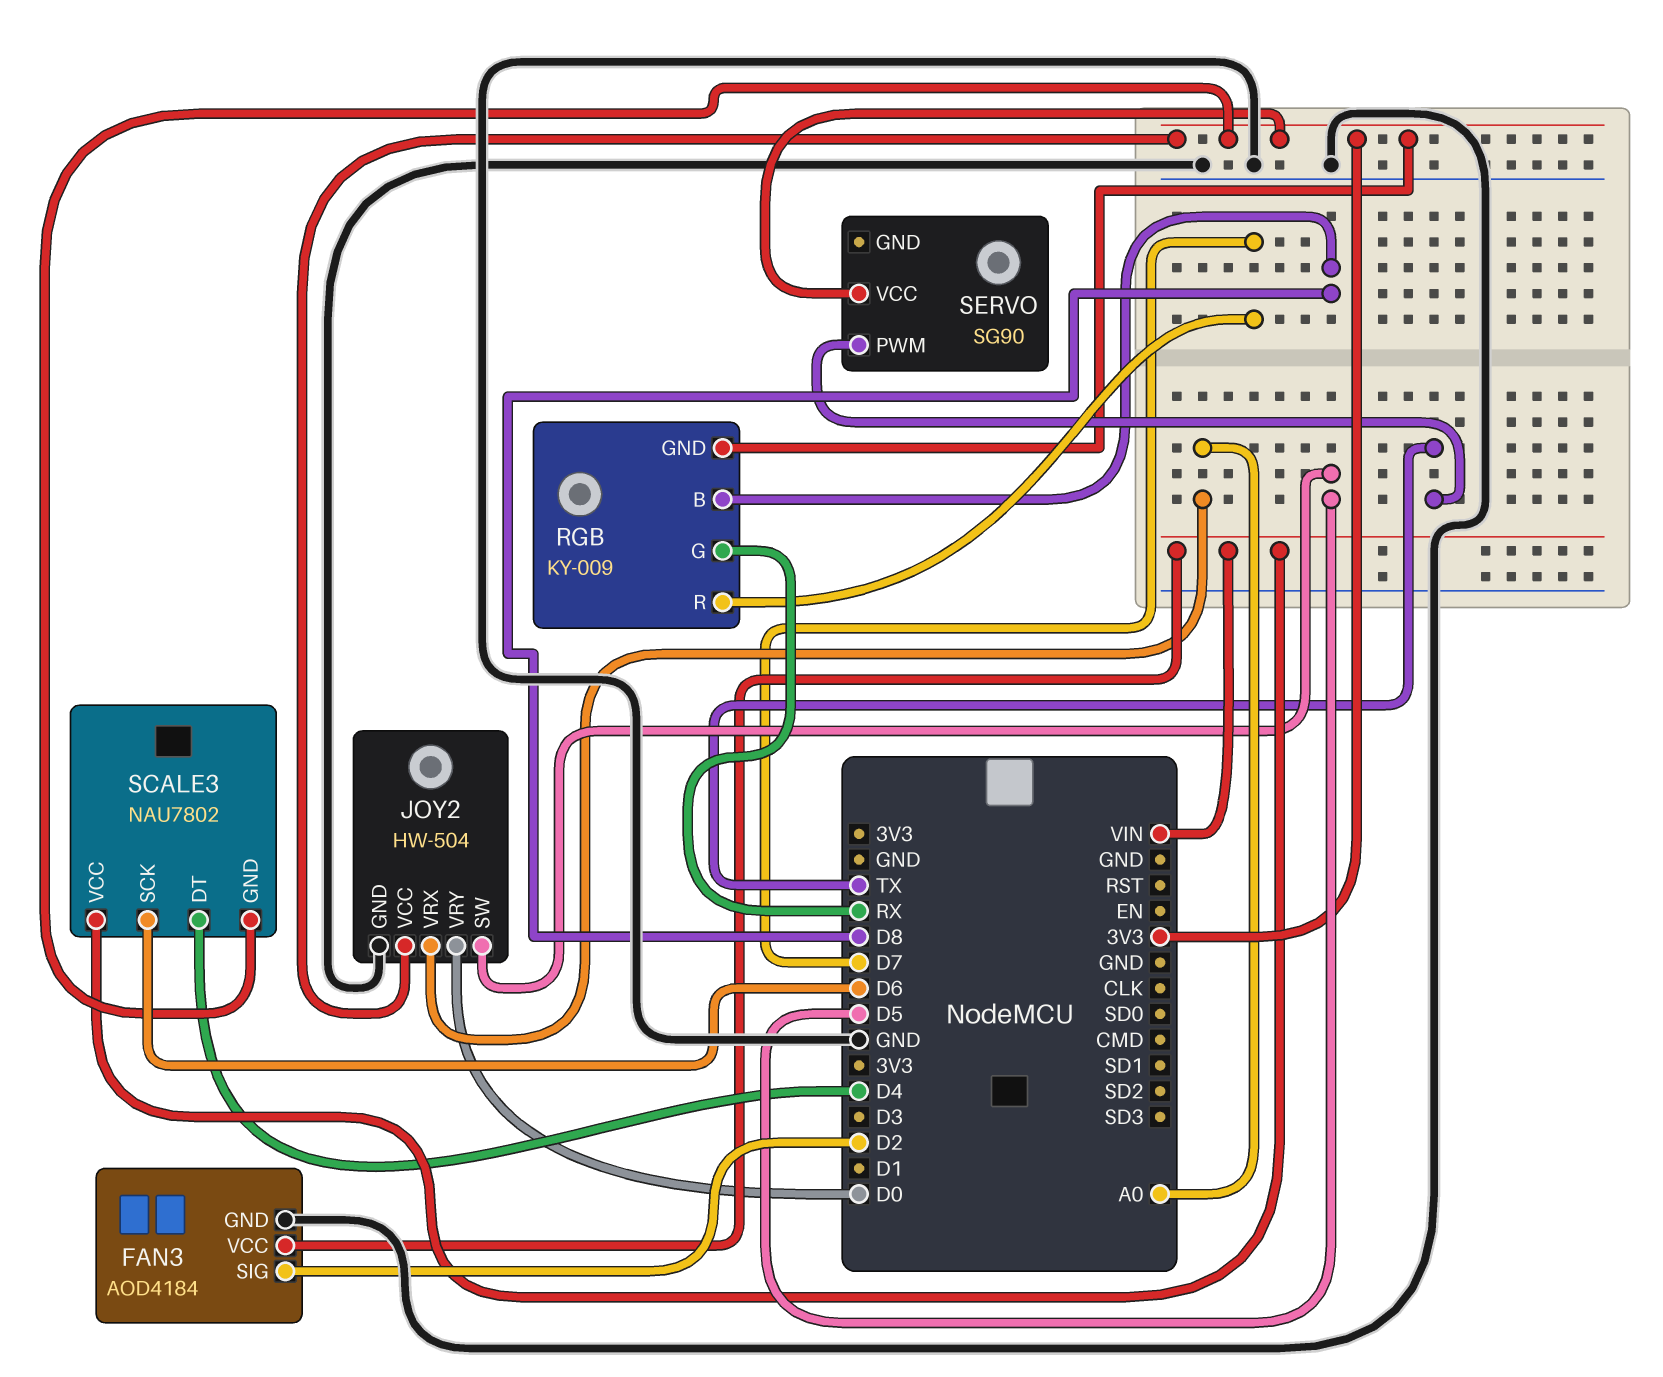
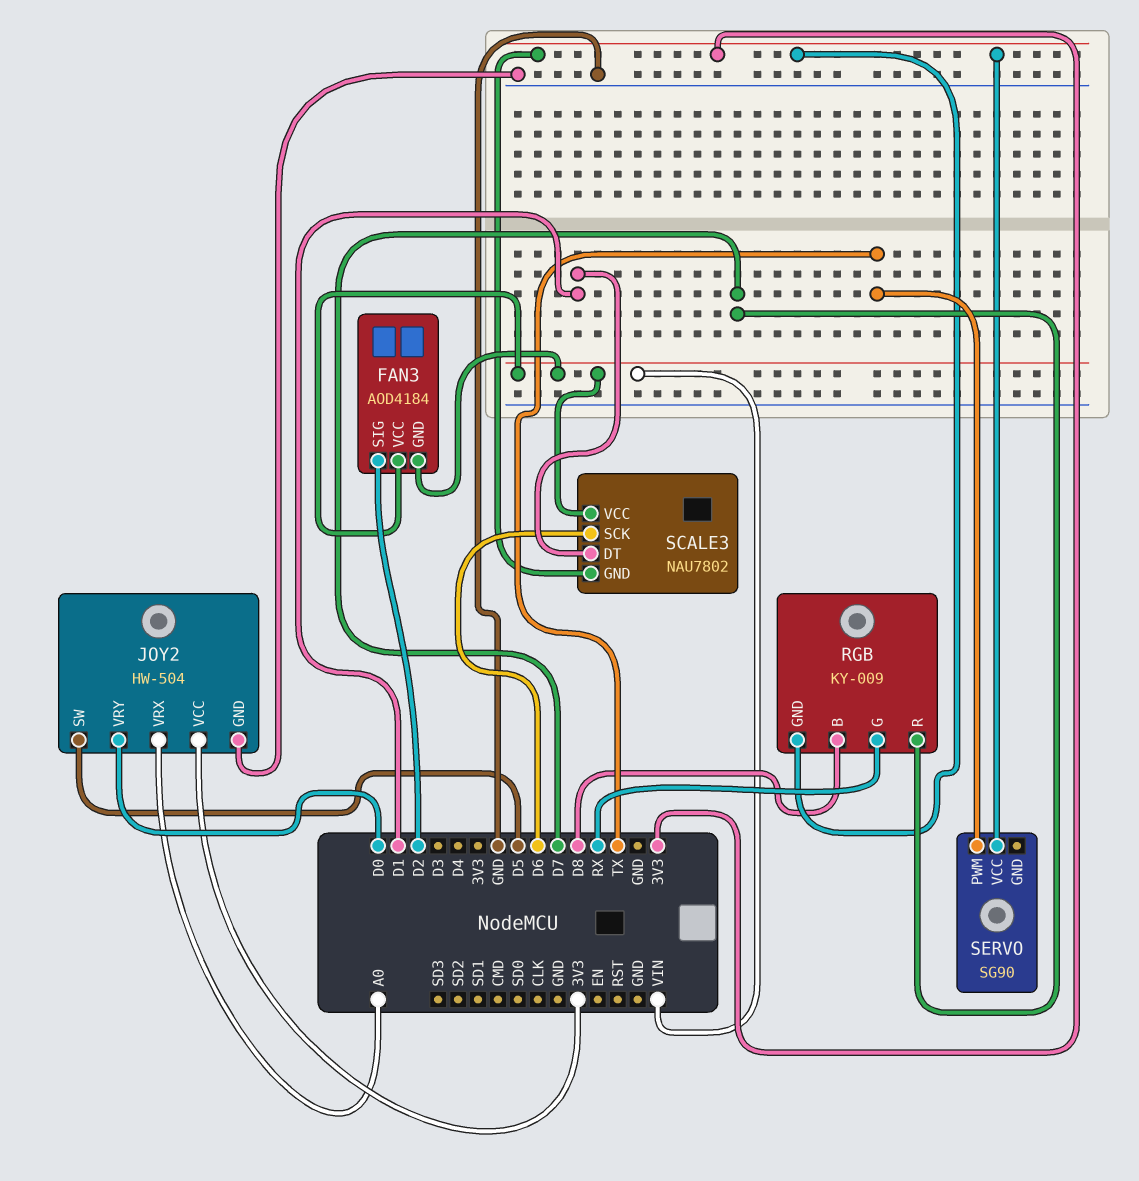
FAN3 pin GND: GND -> VIN
SCALE3 pin DT: D4 -> D1

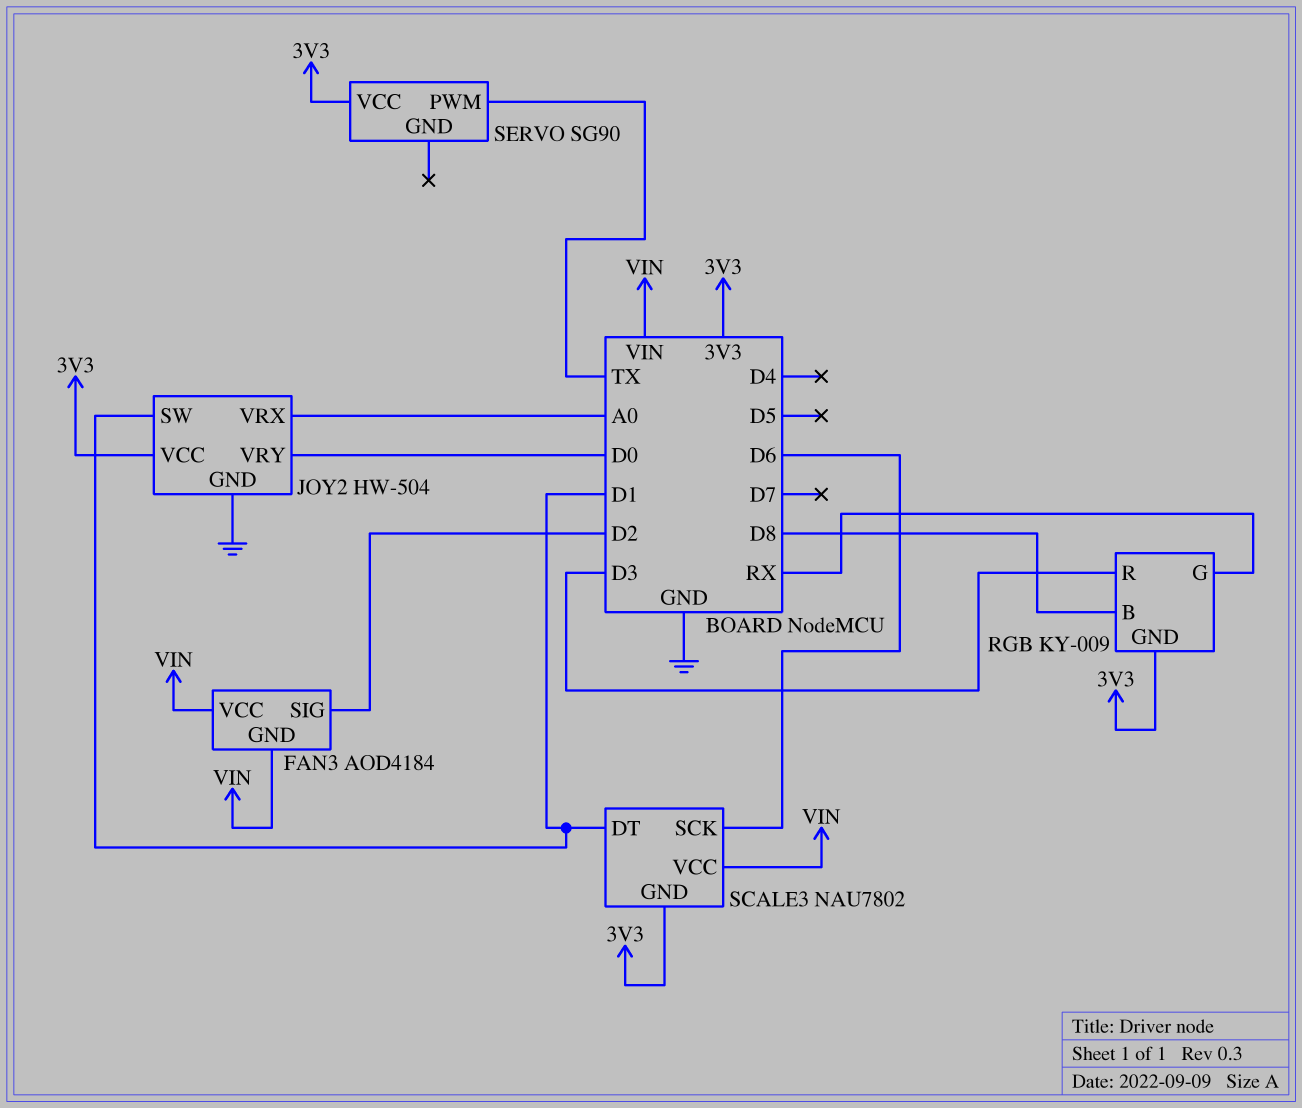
JOY2 pin SW: D5 -> D1
RGB pin R: D7 -> D3

